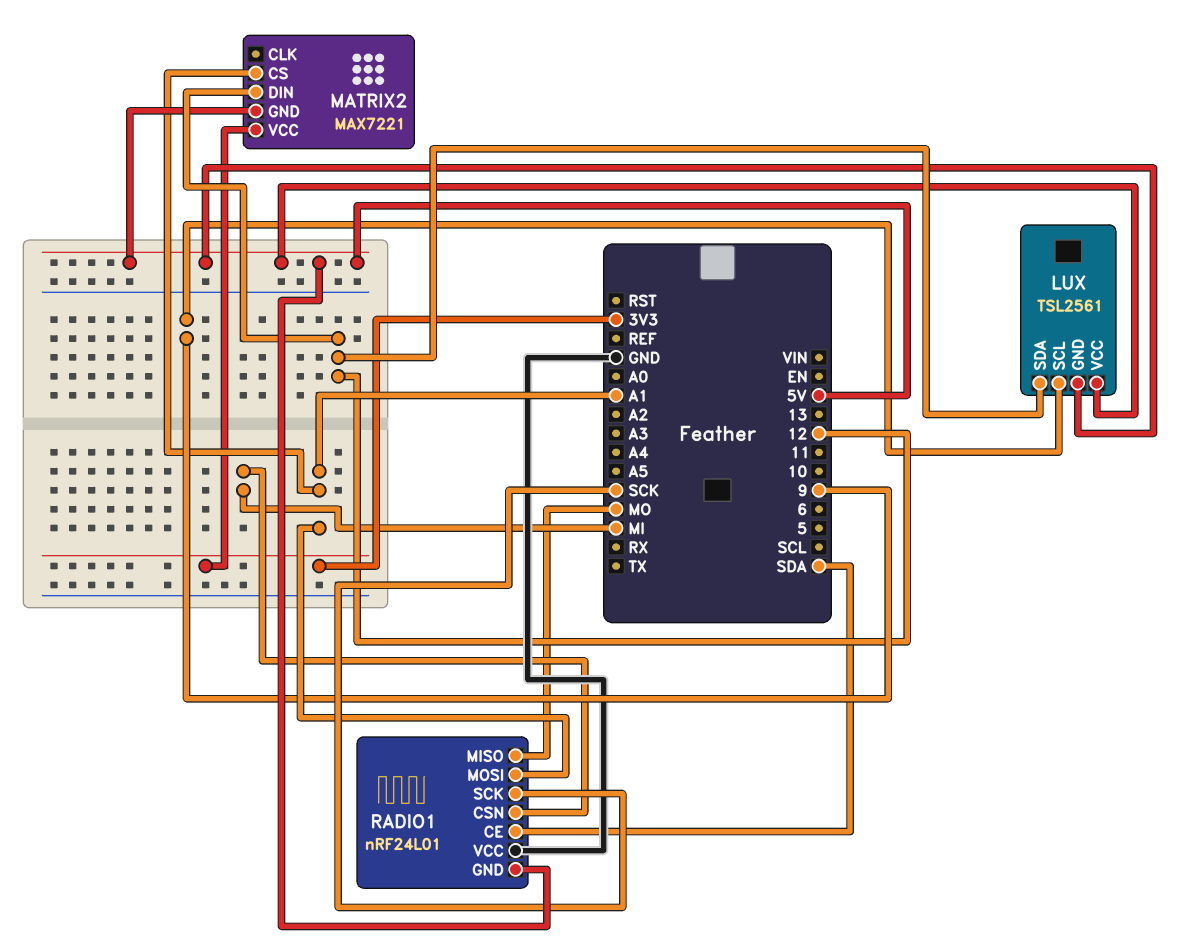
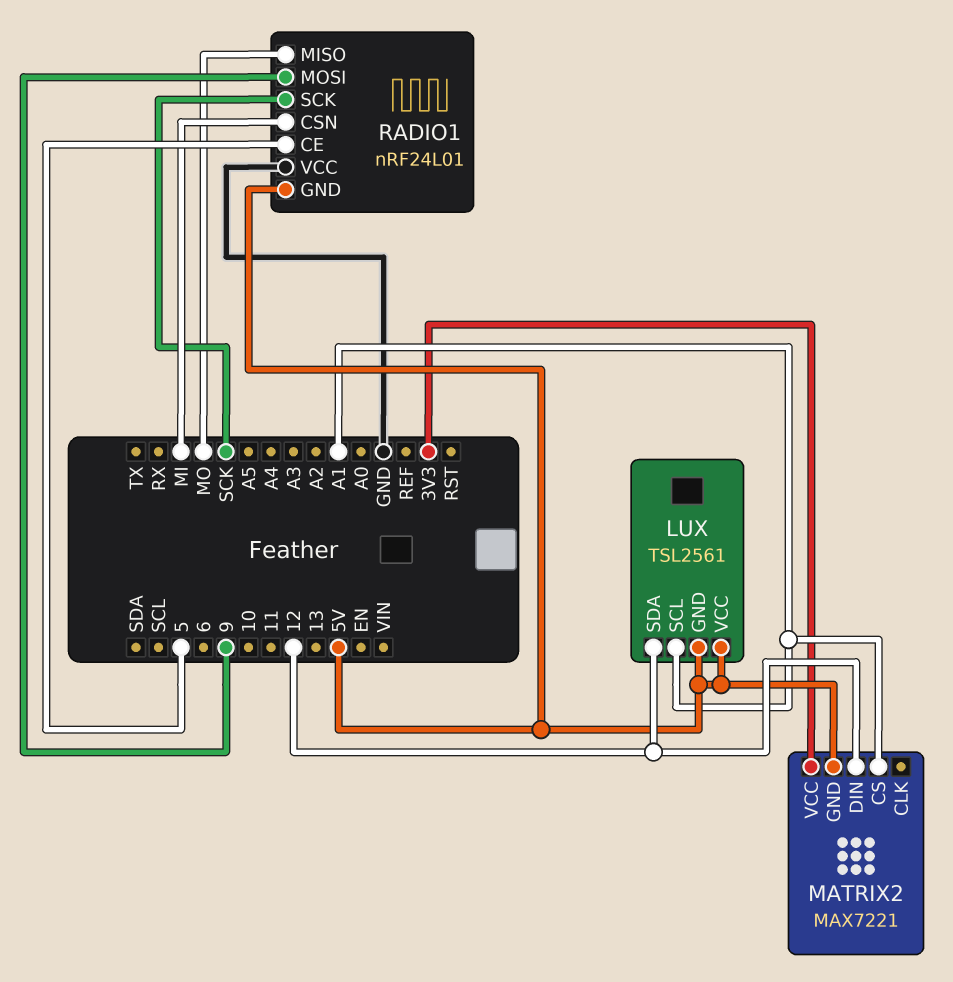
LUX pin SCL: 9 -> A1
RADIO1 pin CE: SDA -> 5
RADIO1 pin MOSI: A1 -> 9

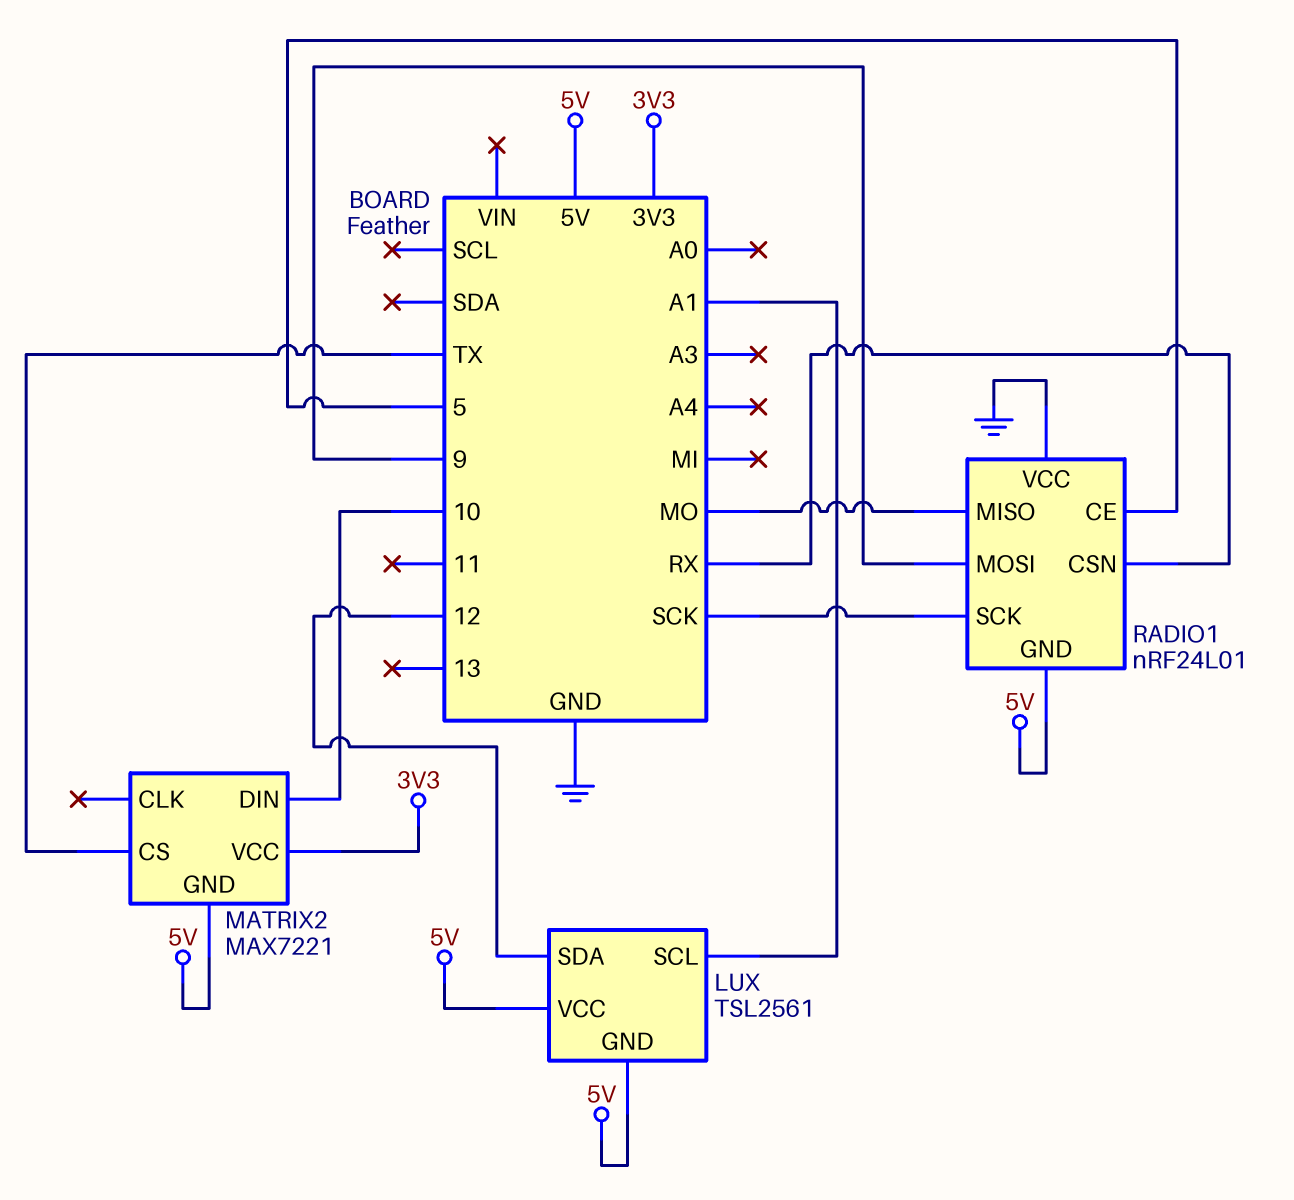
MATRIX2 pin CS: A1 -> TX
MATRIX2 pin DIN: 12 -> 10
RADIO1 pin CSN: MI -> RX

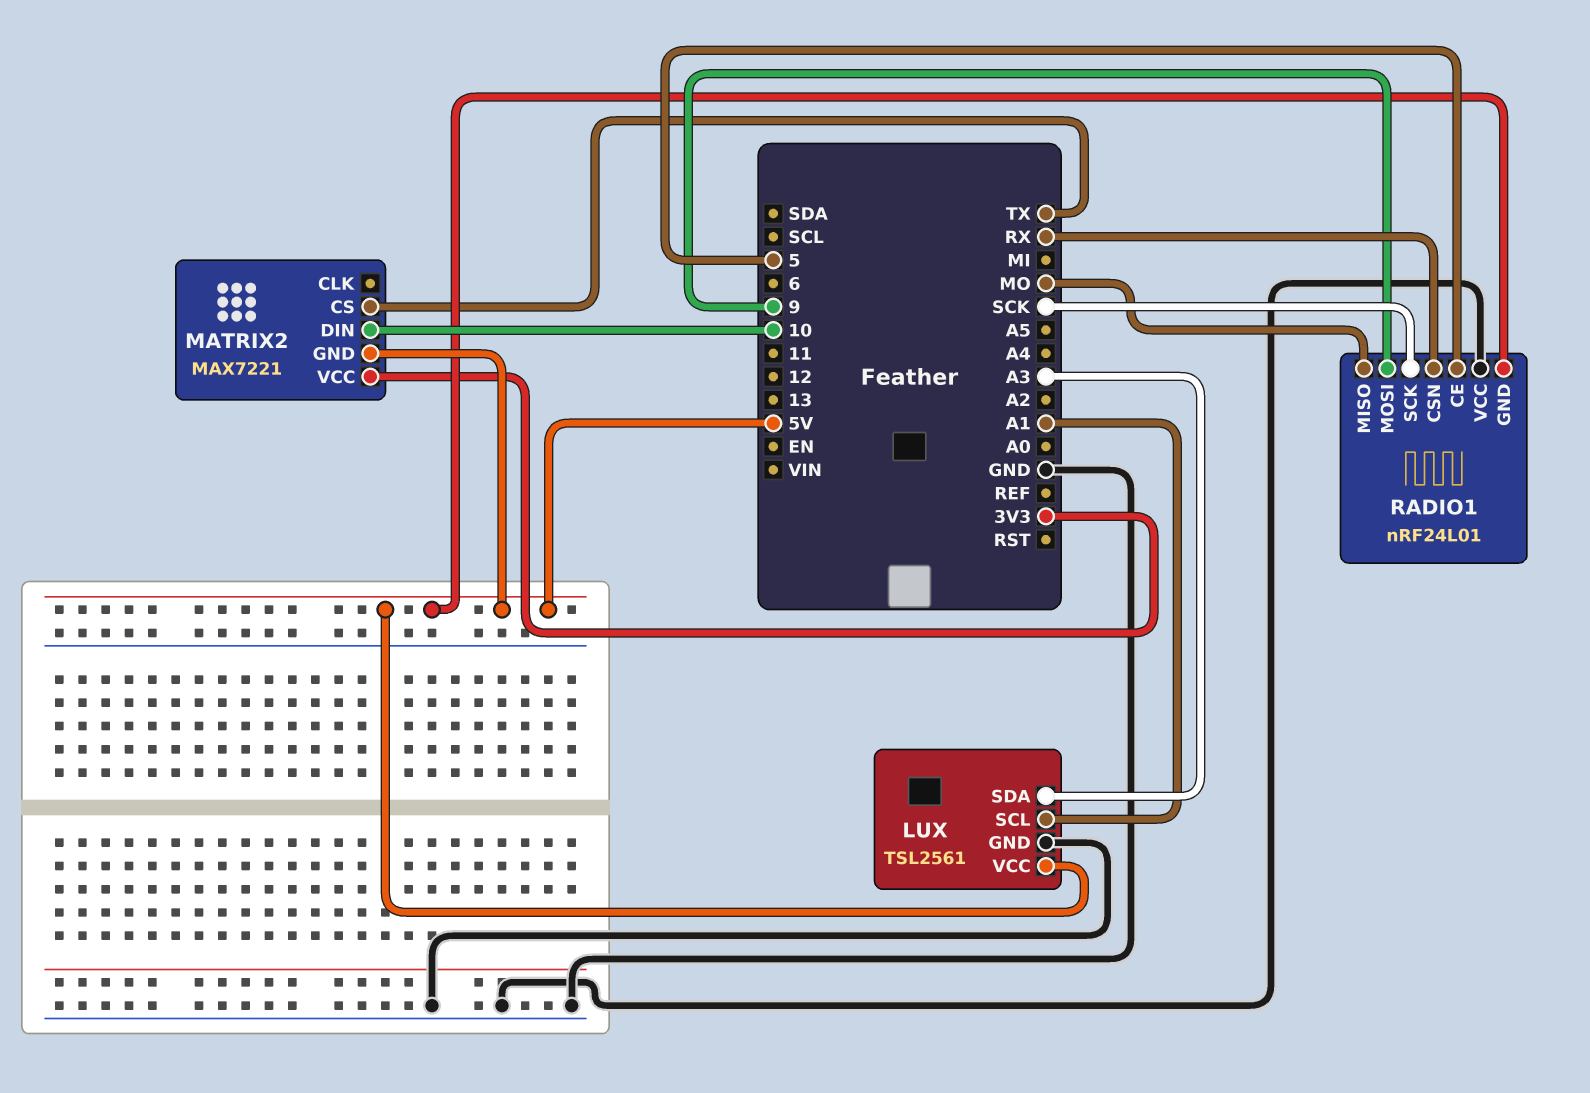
LUX pin GND: 5V -> GND
LUX pin SDA: 12 -> A3

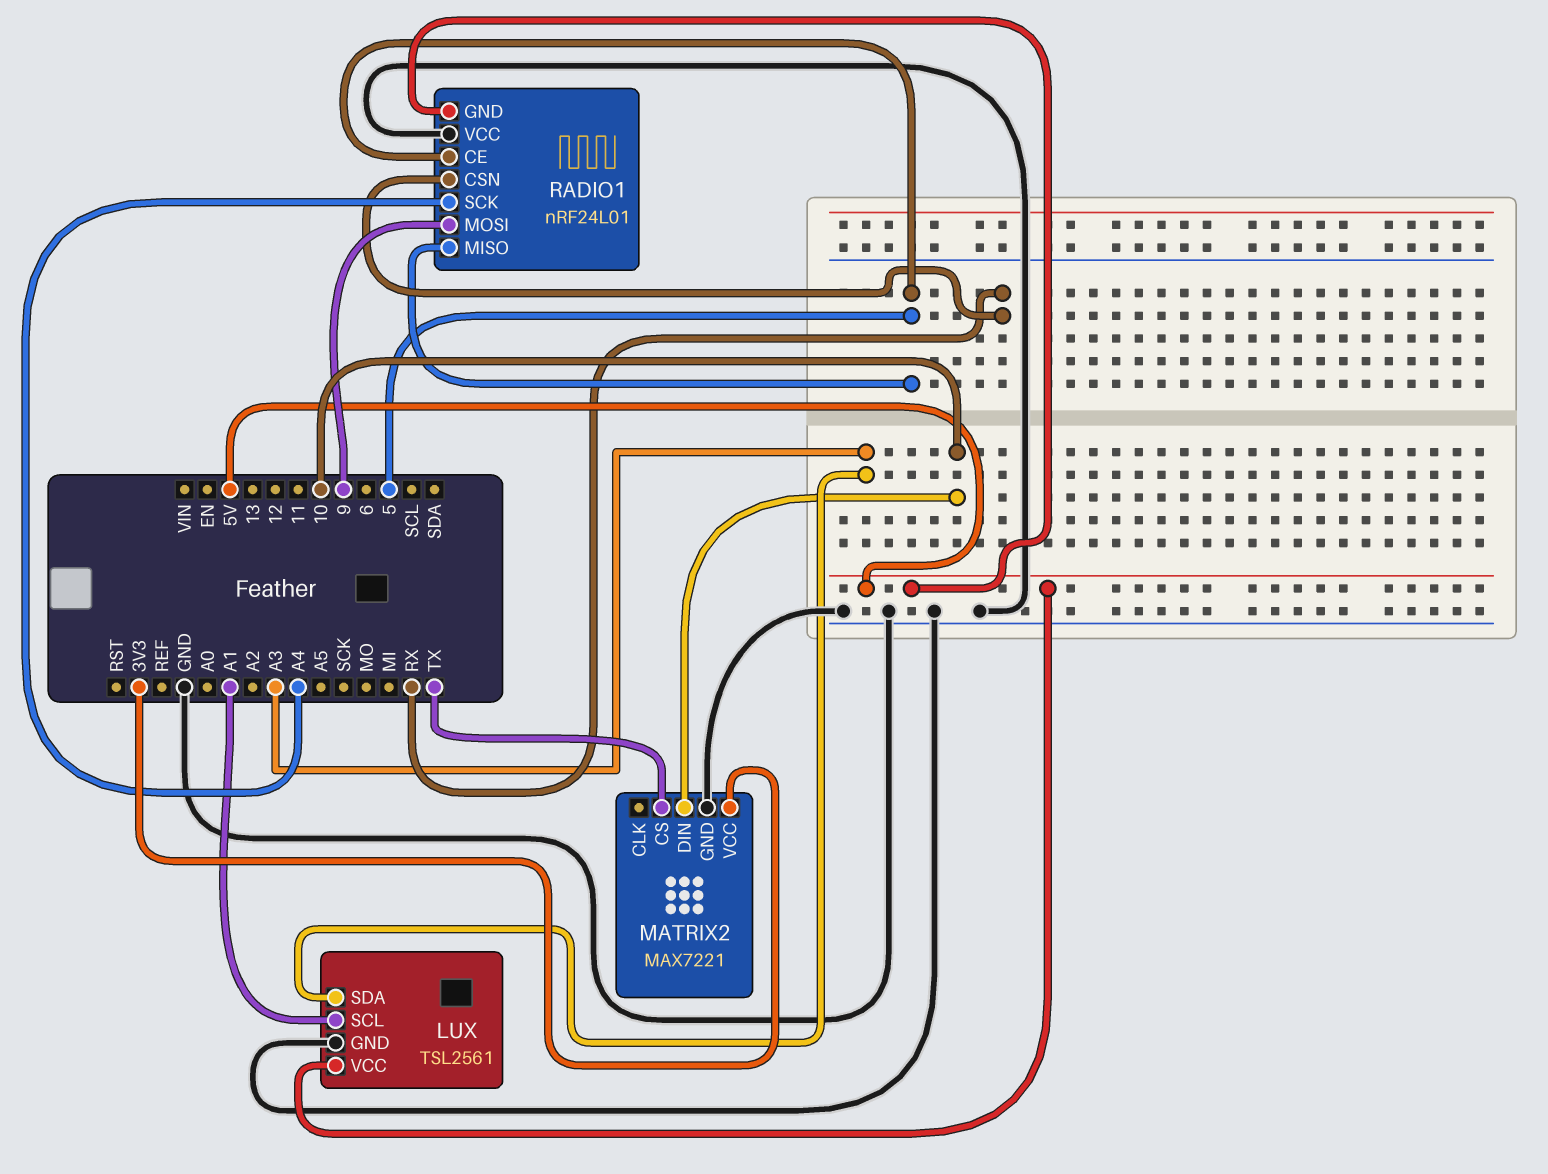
MATRIX2 pin GND: 5V -> GND
RADIO1 pin MISO: MO -> 5
RADIO1 pin SCK: SCK -> A4

